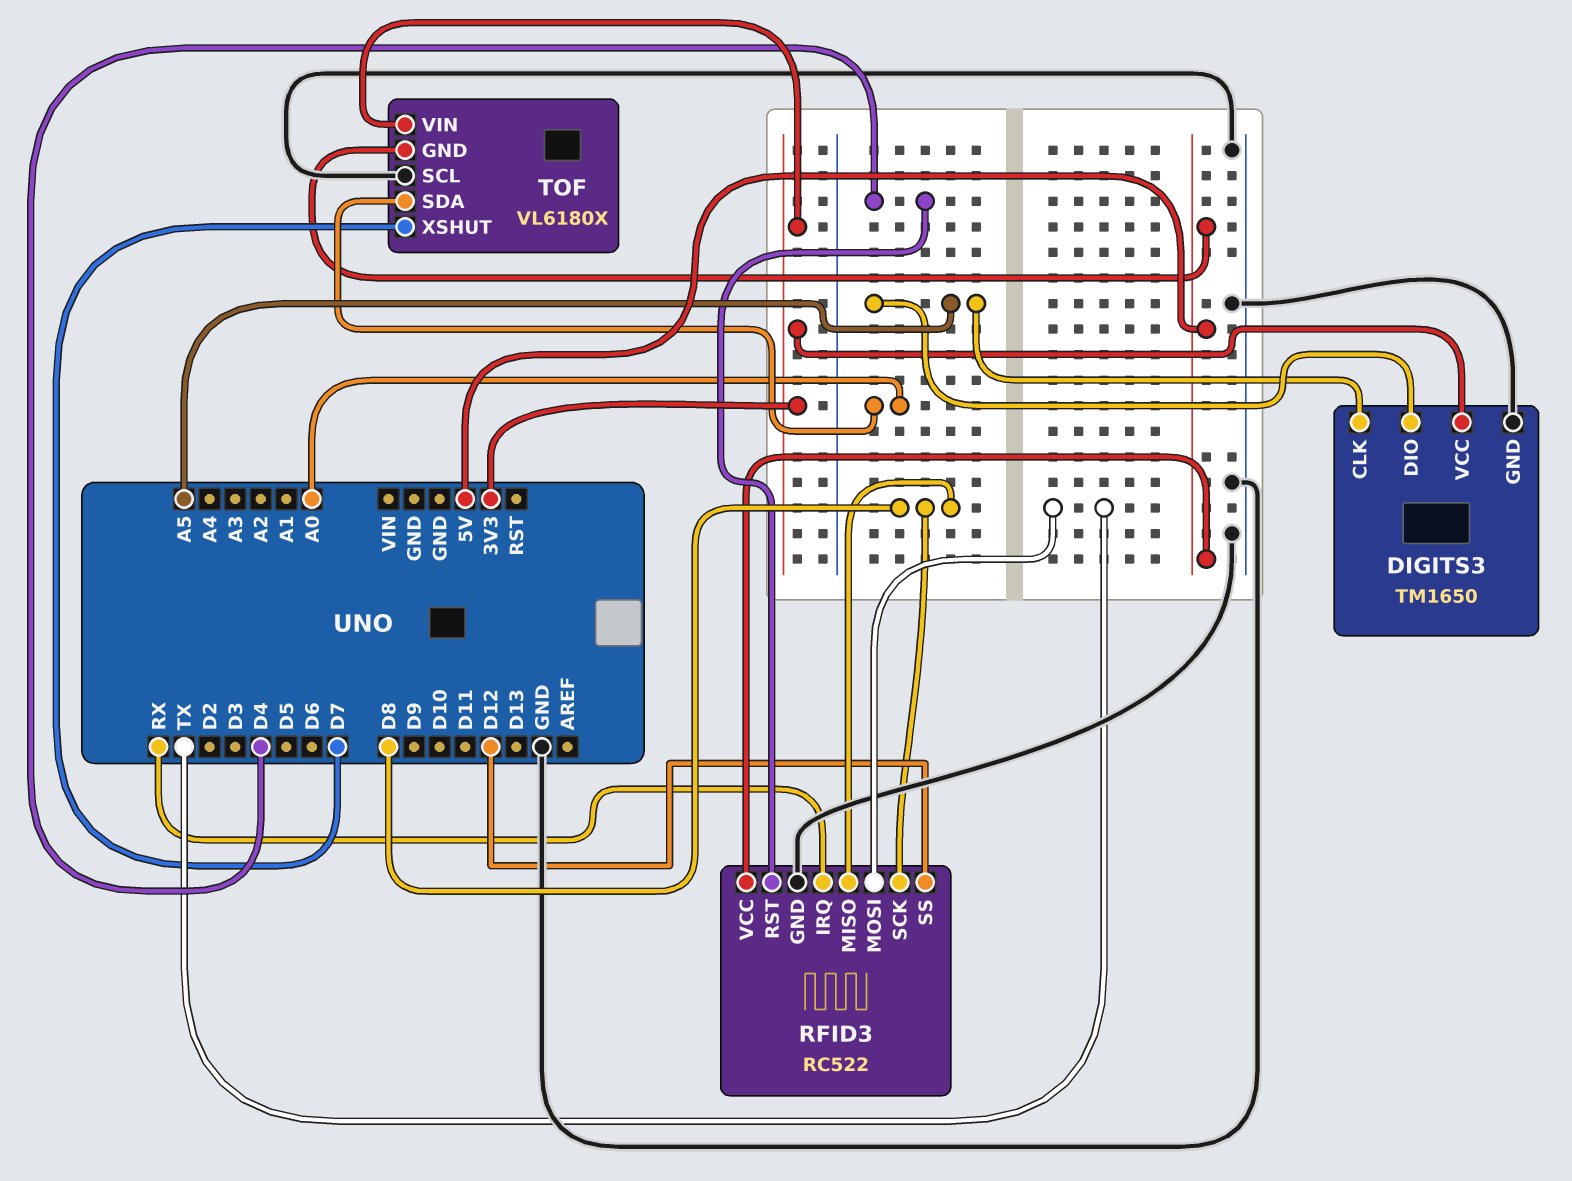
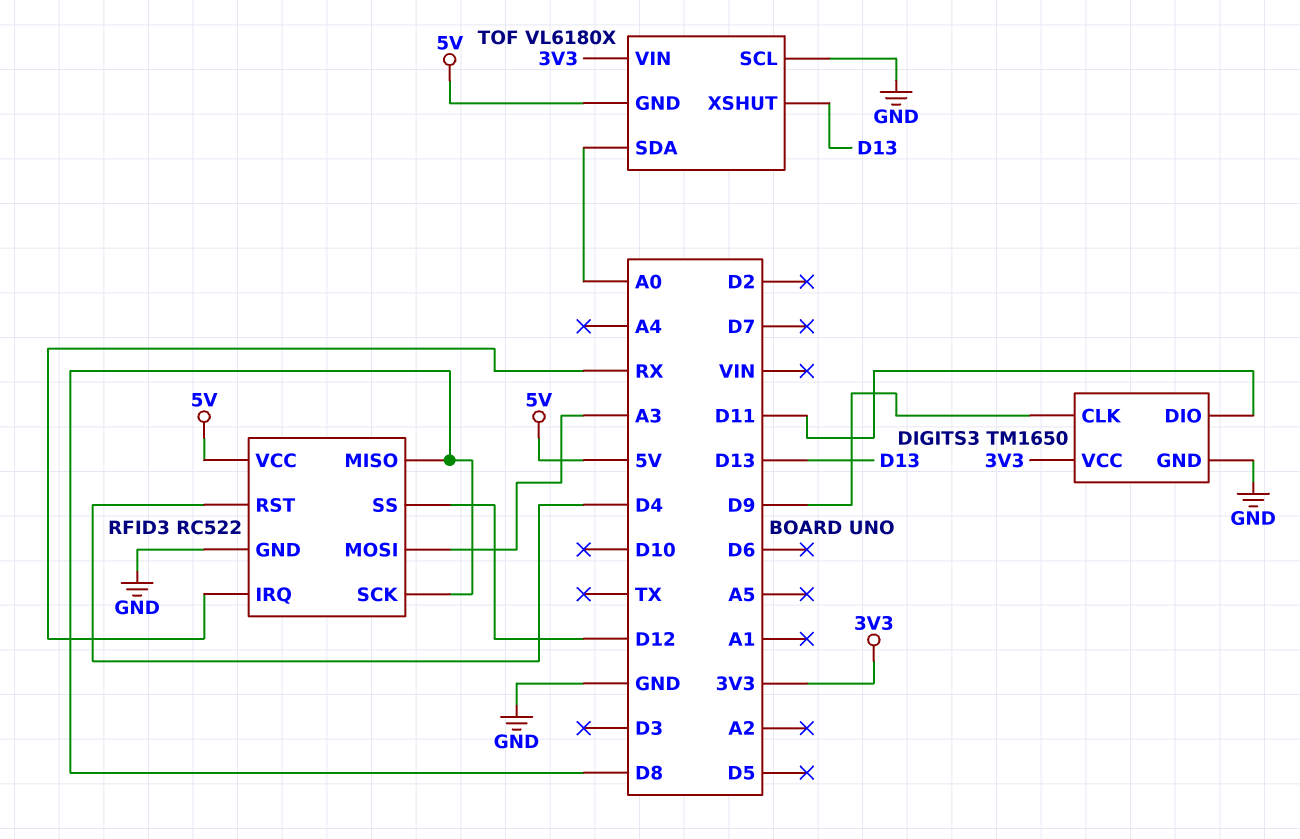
DIGITS3 pin CLK: A5 -> D9
DIGITS3 pin DIO: A5 -> D11
RFID3 pin MOSI: TX -> A3
TOF pin XSHUT: D7 -> D13

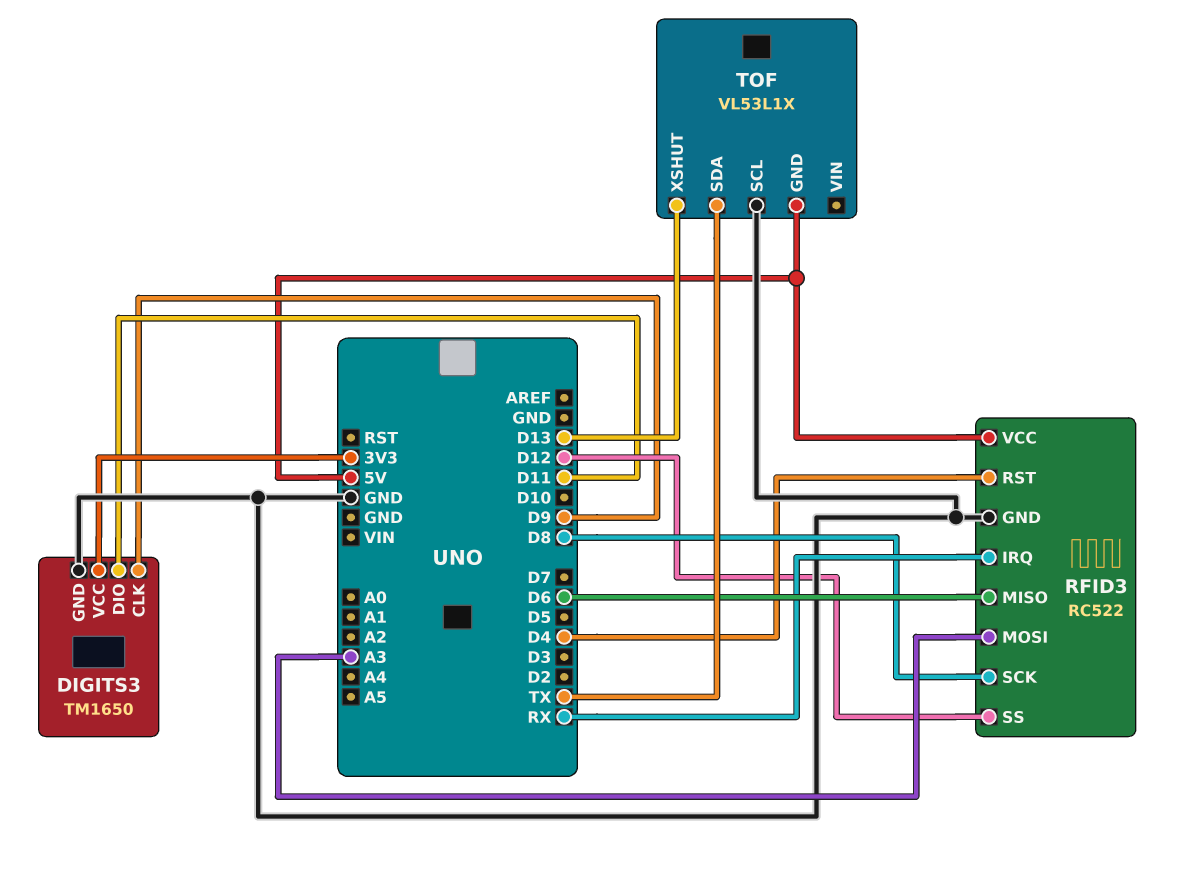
RFID3 pin MISO: D8 -> D6
TOF: VL6180X -> VL53L1X
TOF pin SDA: A0 -> TX
TOF pin VIN: 3V3 -> none

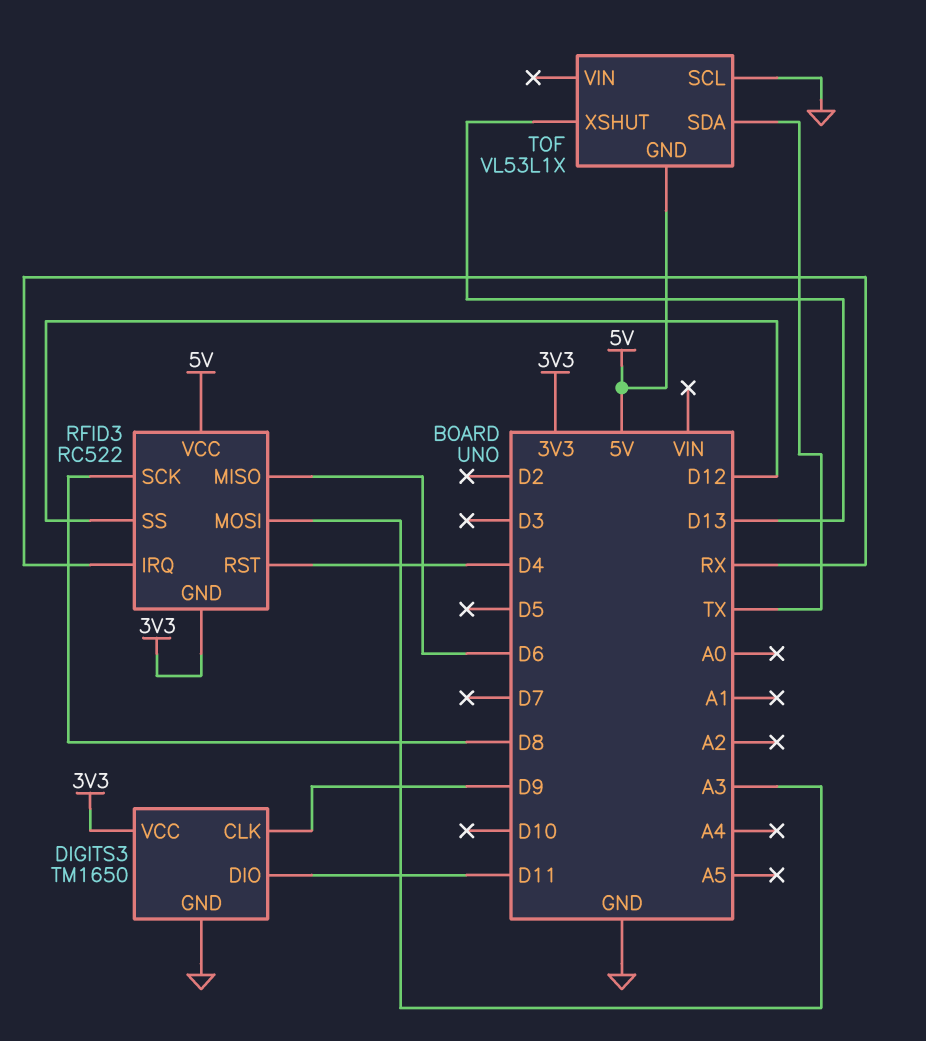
RFID3 pin GND: GND -> 3V3

